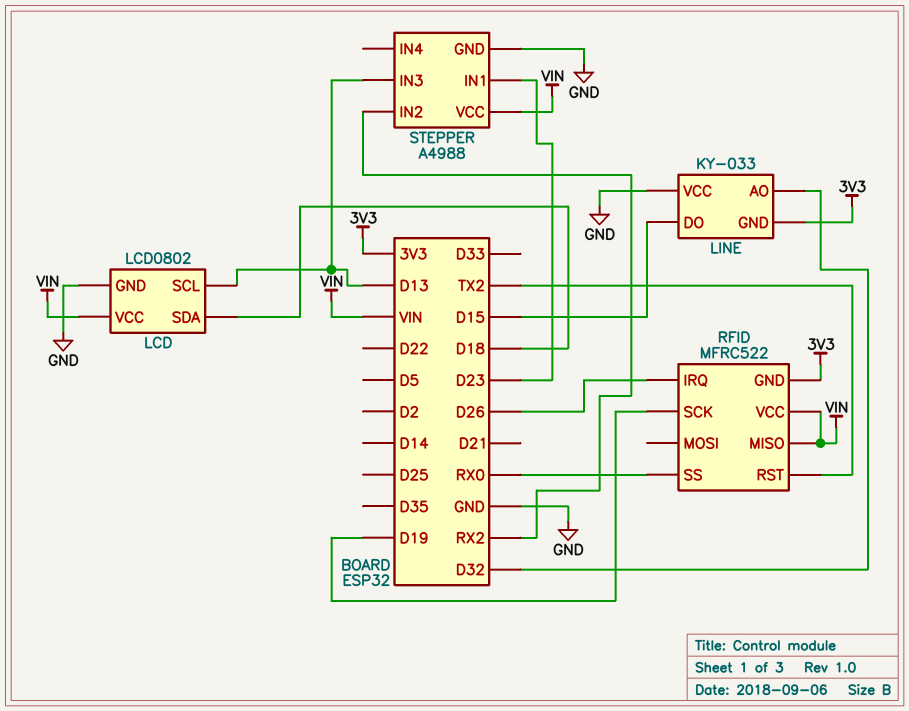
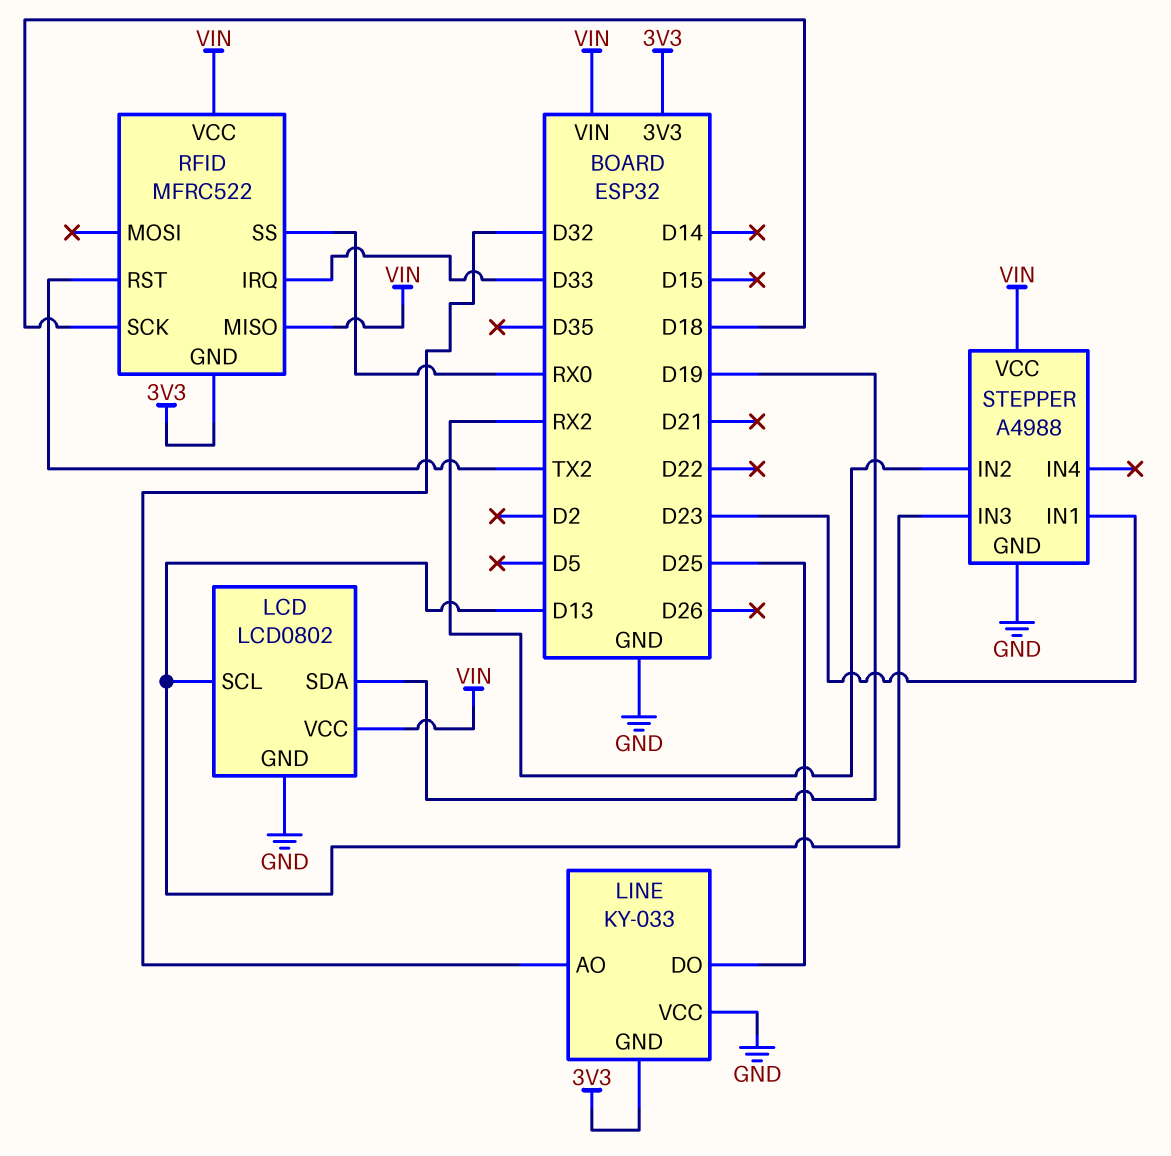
LCD pin SDA: D18 -> D19
LINE pin DO: D15 -> D25
RFID pin IRQ: D26 -> D33
RFID pin SCK: D19 -> D18

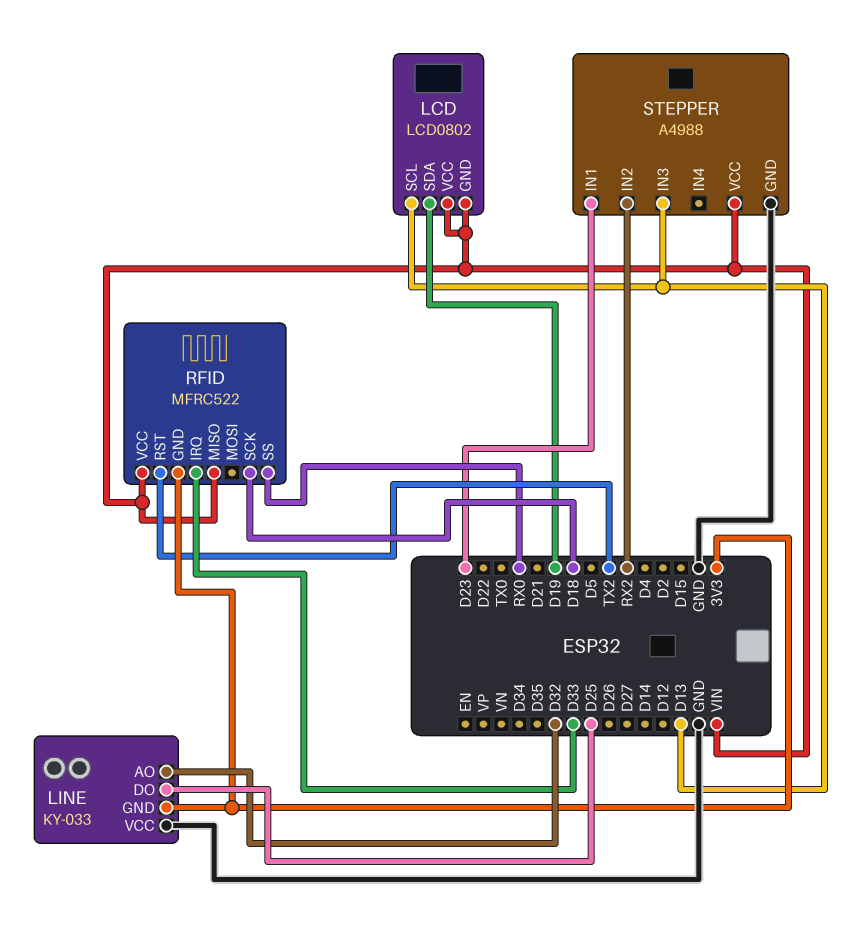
LCD pin GND: GND -> VIN

